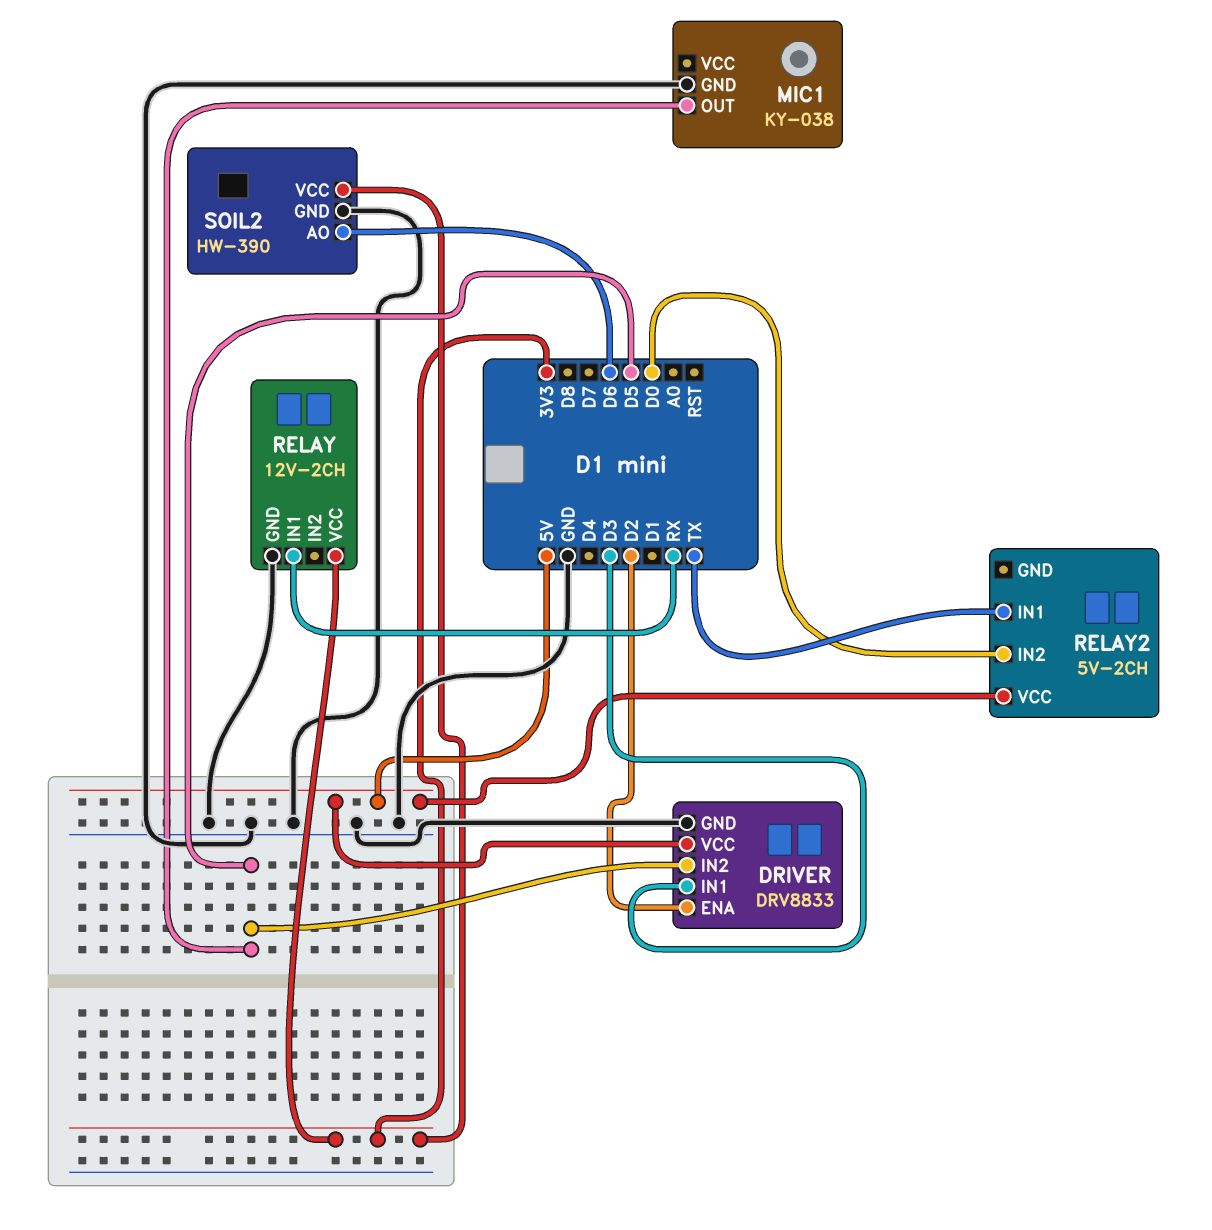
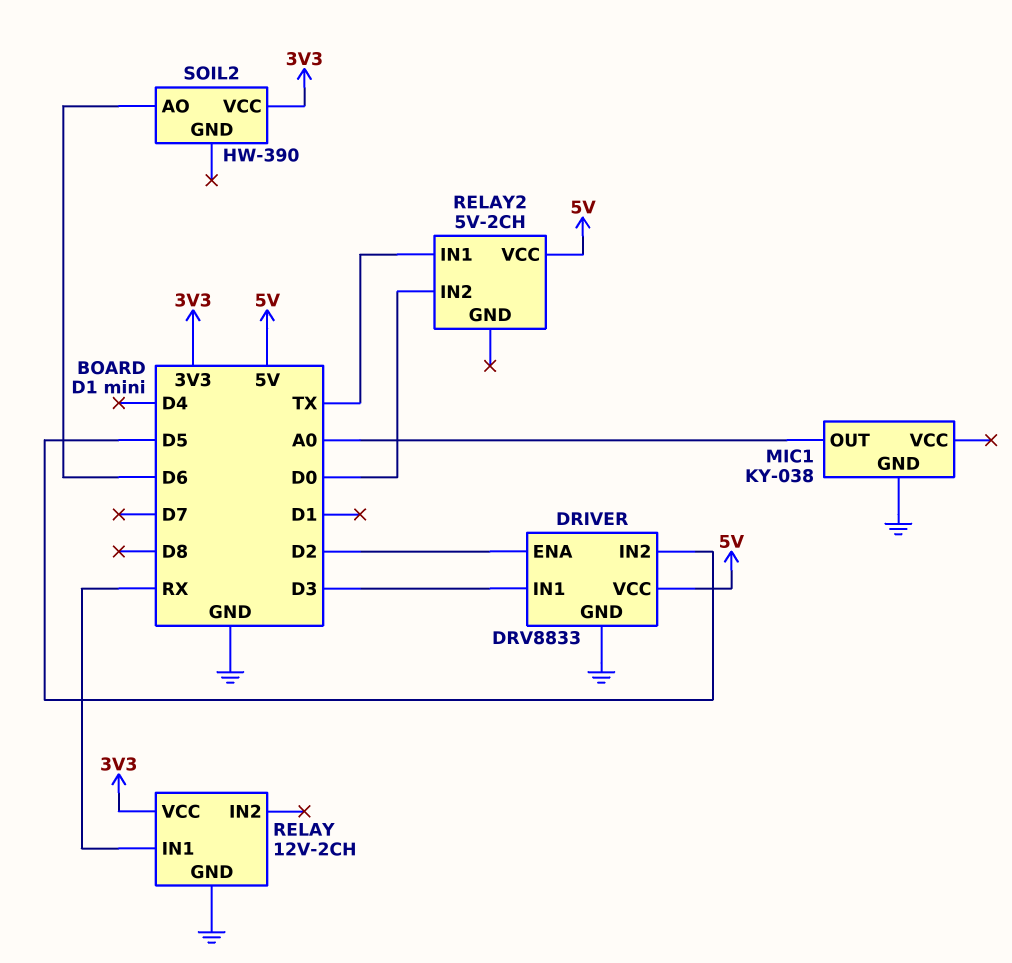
MIC1 pin OUT: D5 -> A0
SOIL2 pin GND: GND -> none

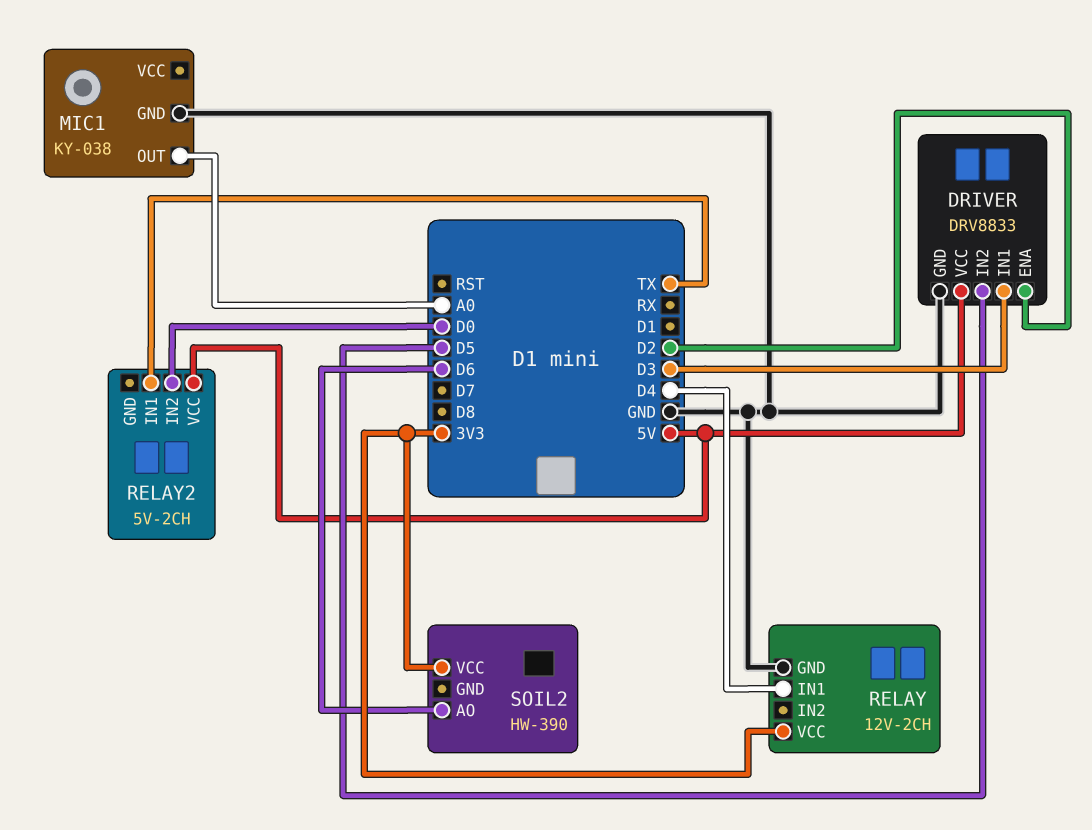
RELAY pin IN1: RX -> D4

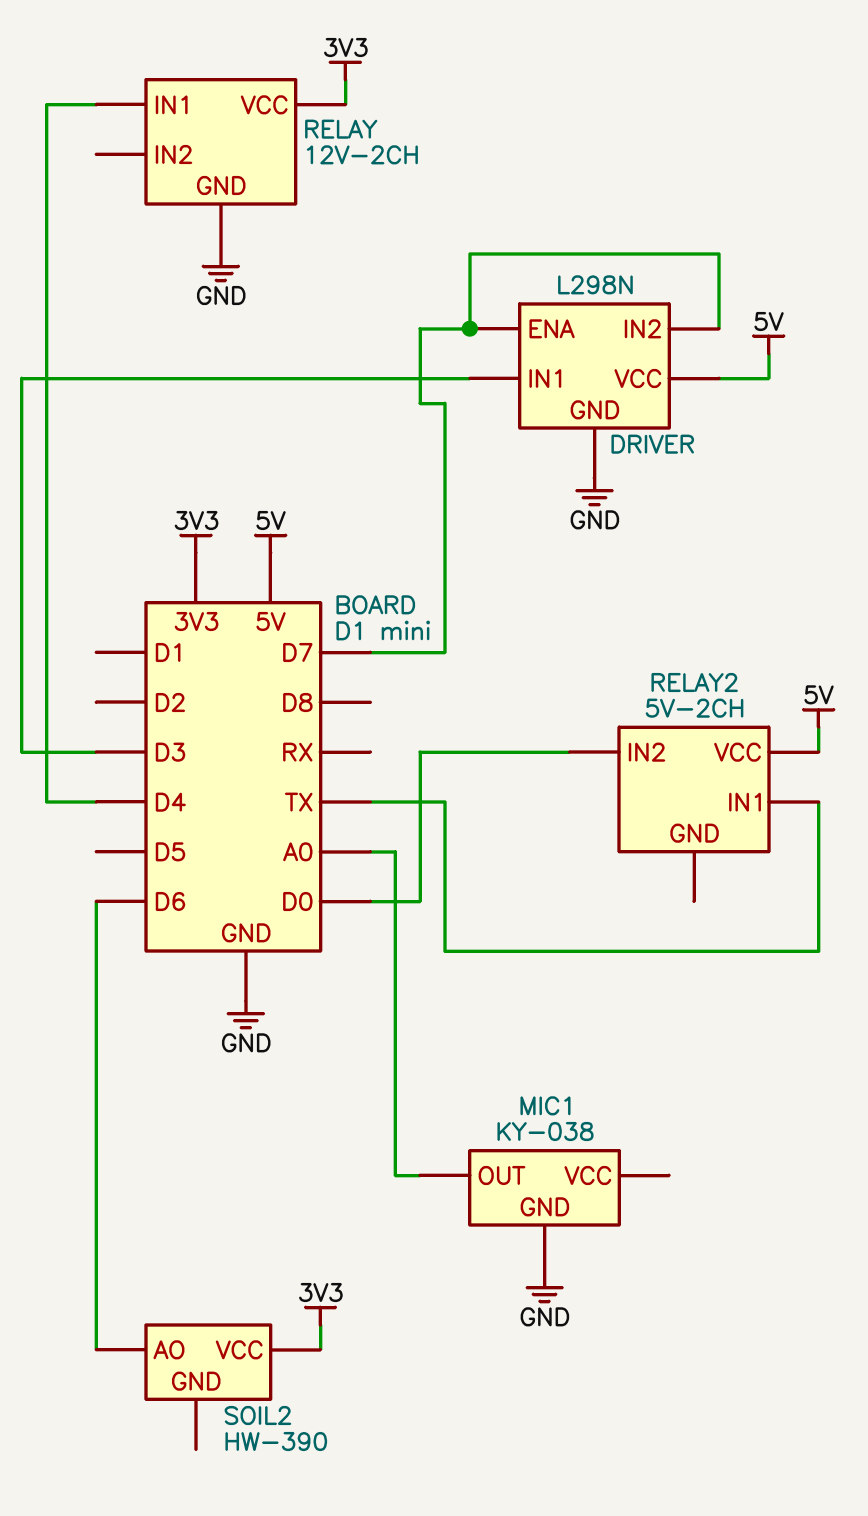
DRIVER: DRV8833 -> L298N
DRIVER pin ENA: D2 -> D7
DRIVER pin IN2: D5 -> D7

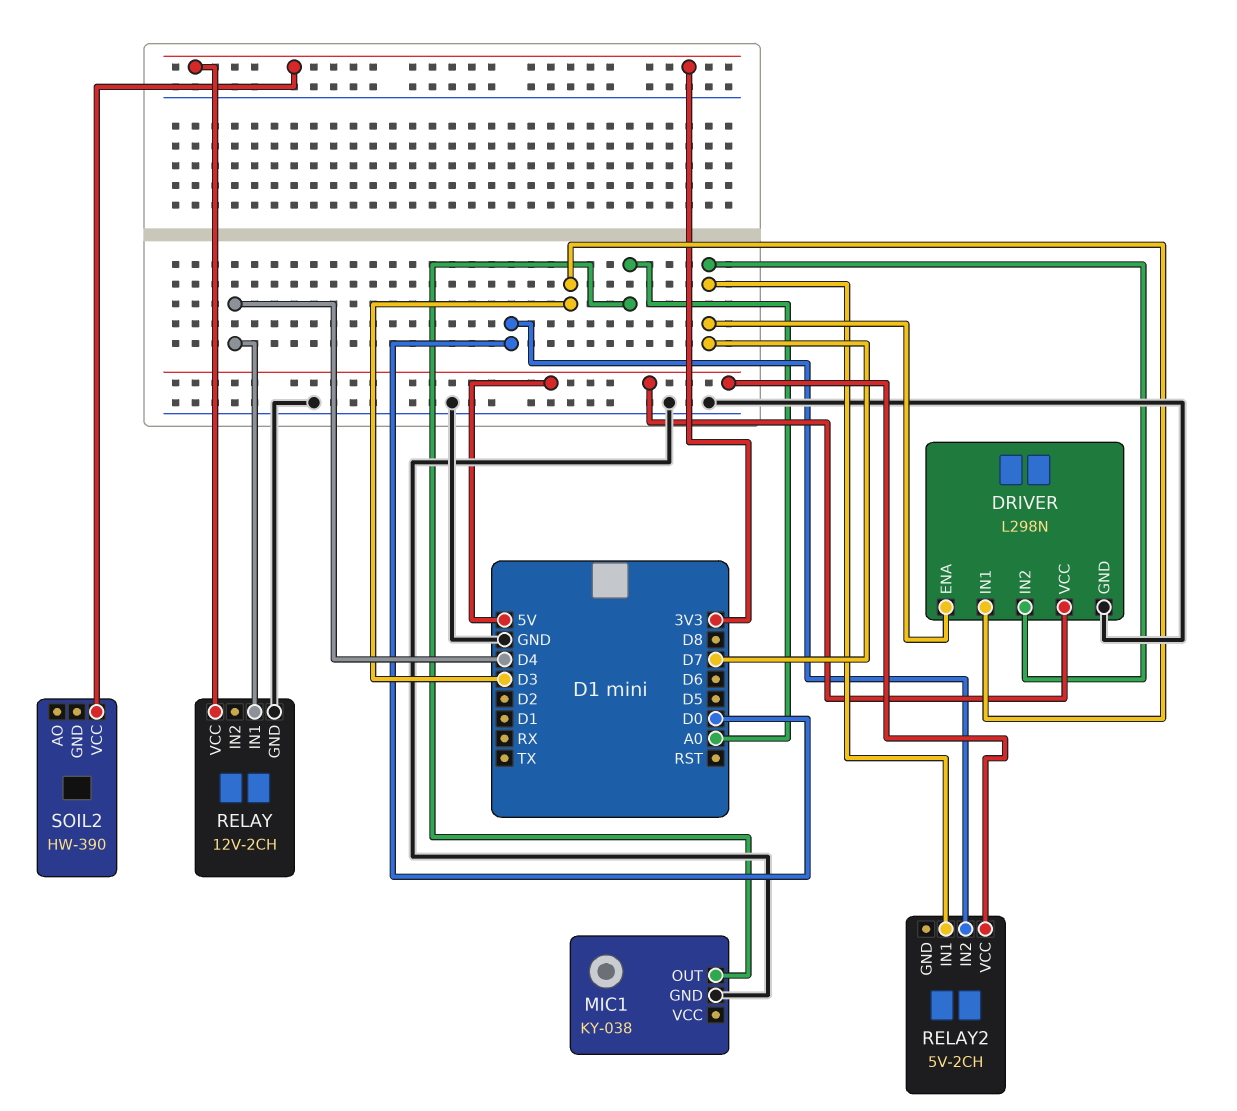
RELAY2 pin IN1: TX -> D7
SOIL2 pin AO: D6 -> none

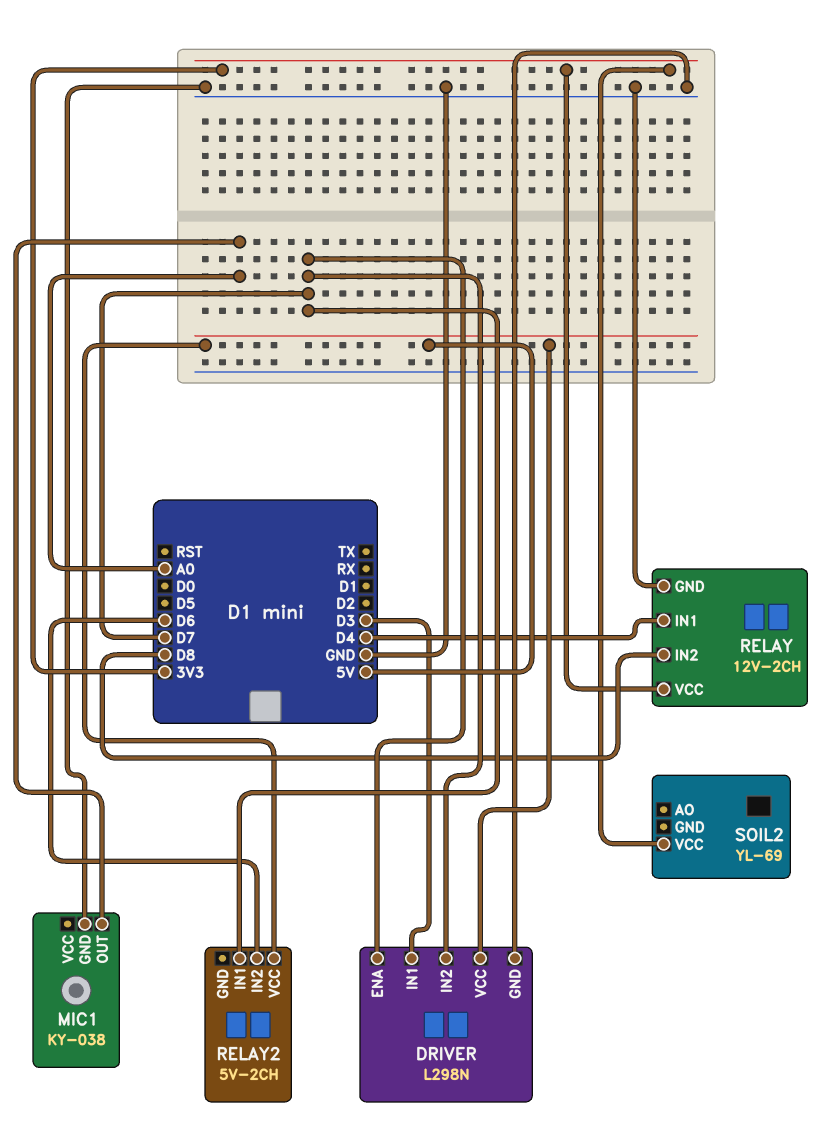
RELAY pin IN2: none -> D8
RELAY2 pin IN2: D0 -> D6
SOIL2: HW-390 -> YL-69

